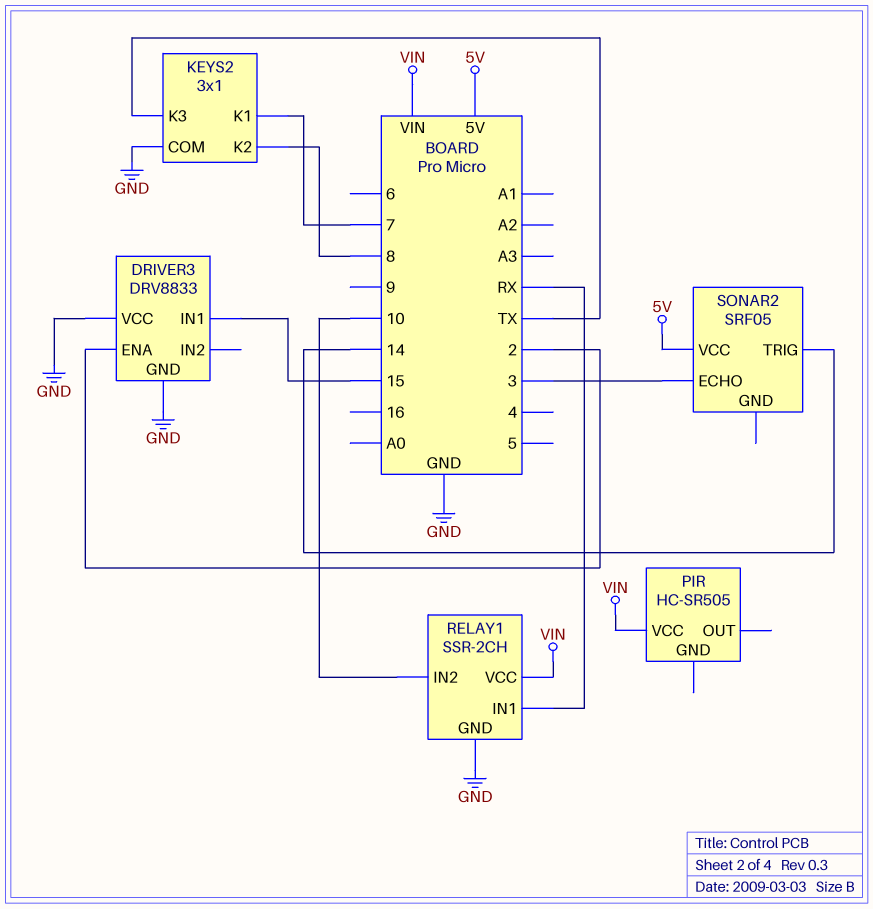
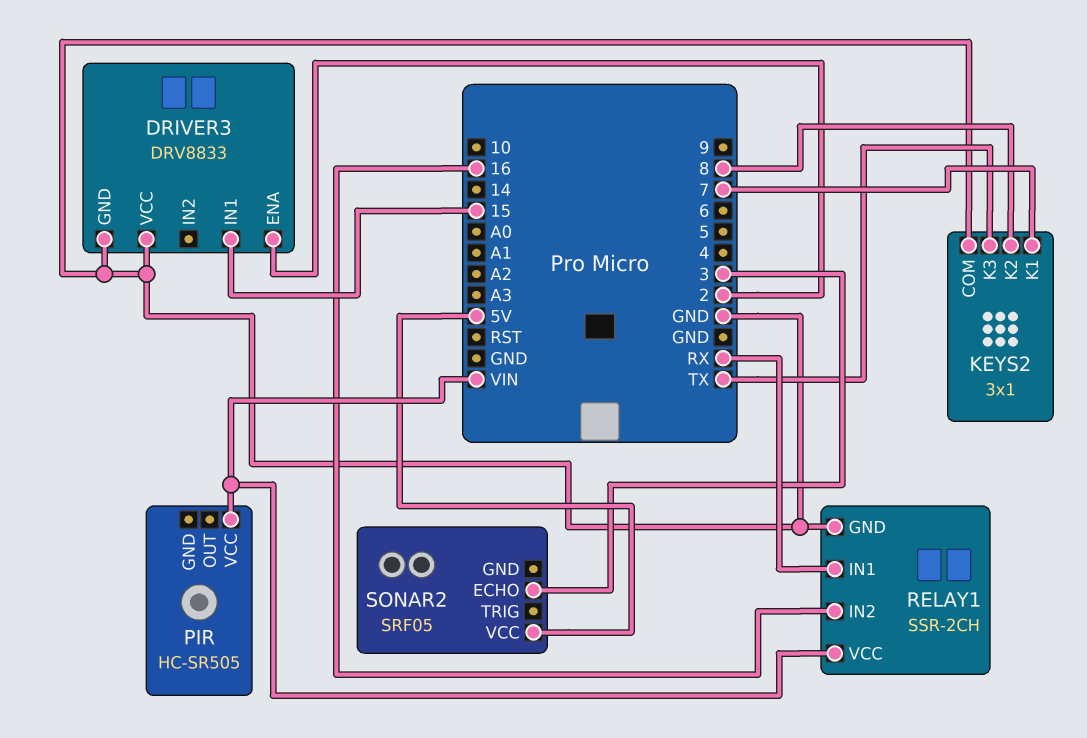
RELAY1 pin IN2: 10 -> 16
SONAR2 pin TRIG: 14 -> none

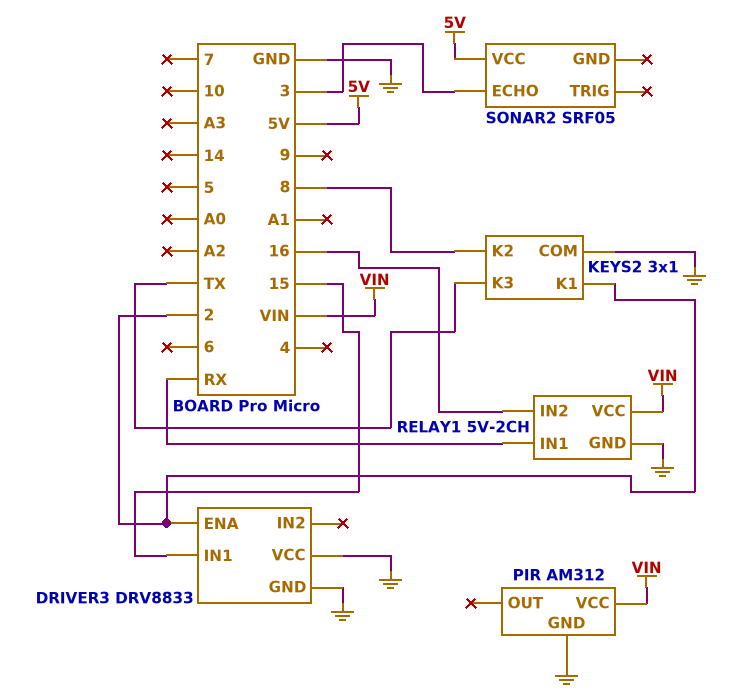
KEYS2 pin K1: 7 -> 2
PIR: HC-SR505 -> AM312
PIR pin GND: none -> GND
RELAY1: SSR-2CH -> 5V-2CH

